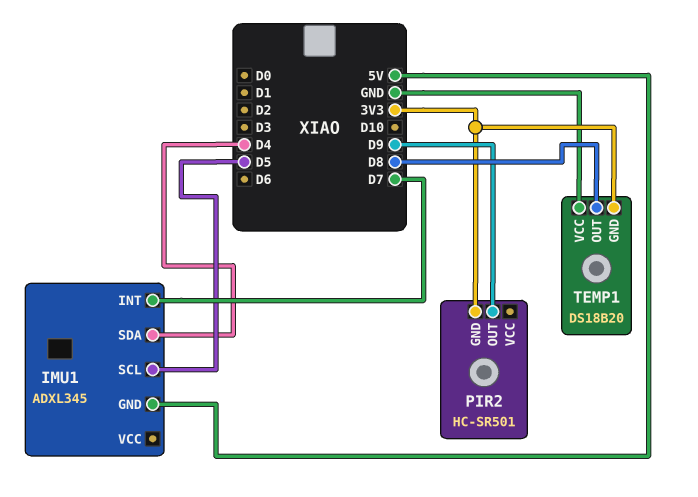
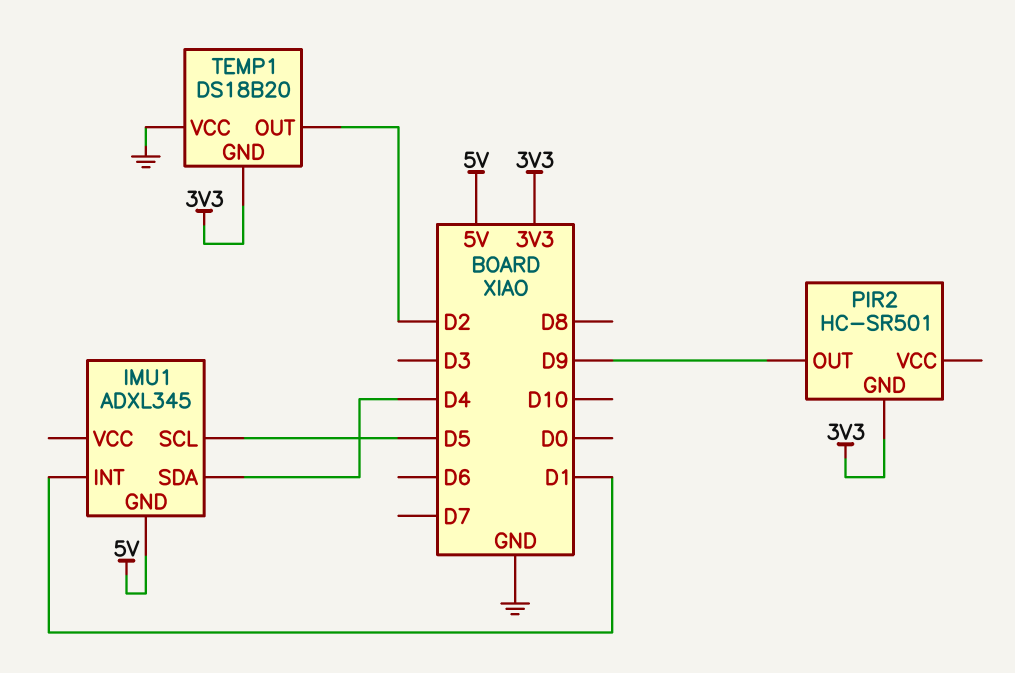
IMU1 pin INT: D7 -> D1
TEMP1 pin OUT: D8 -> D2

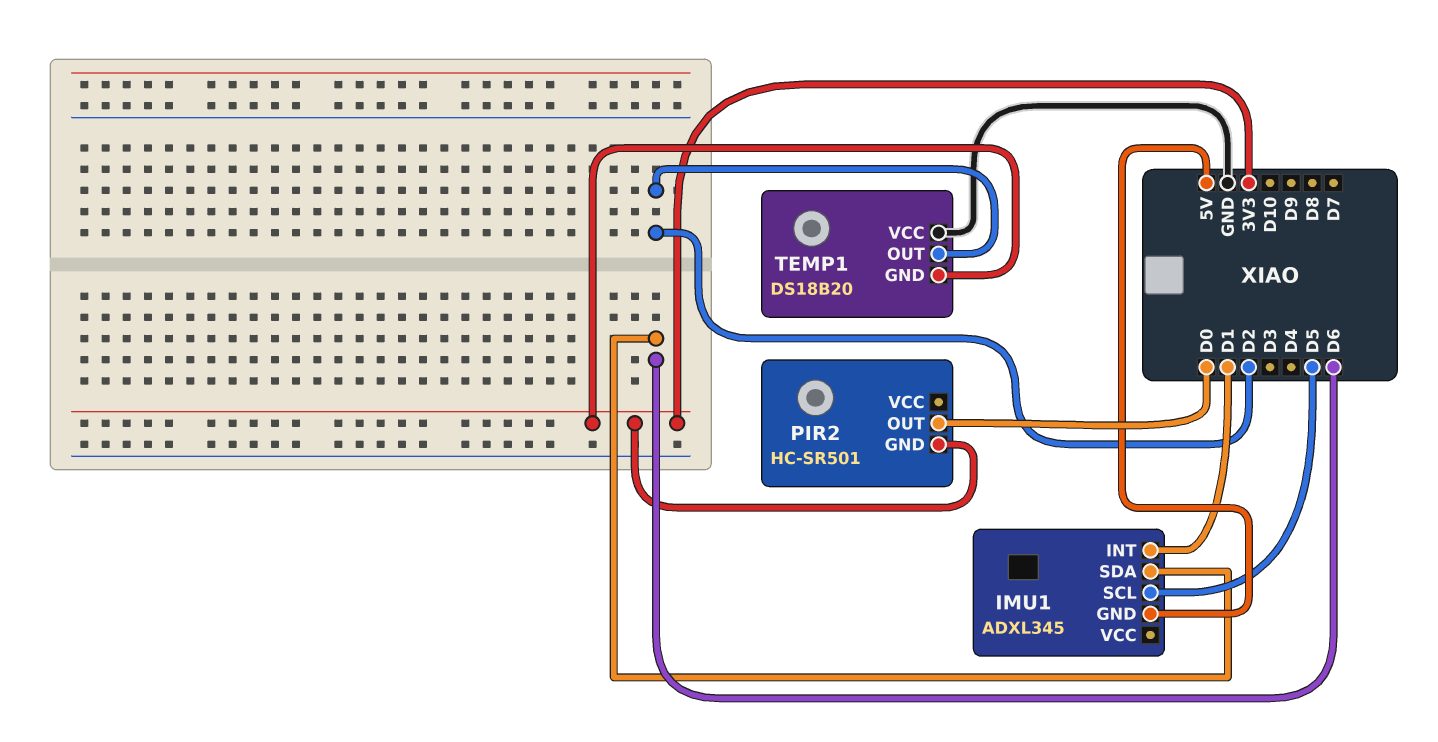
IMU1 pin SDA: D4 -> D6
PIR2 pin OUT: D9 -> D0

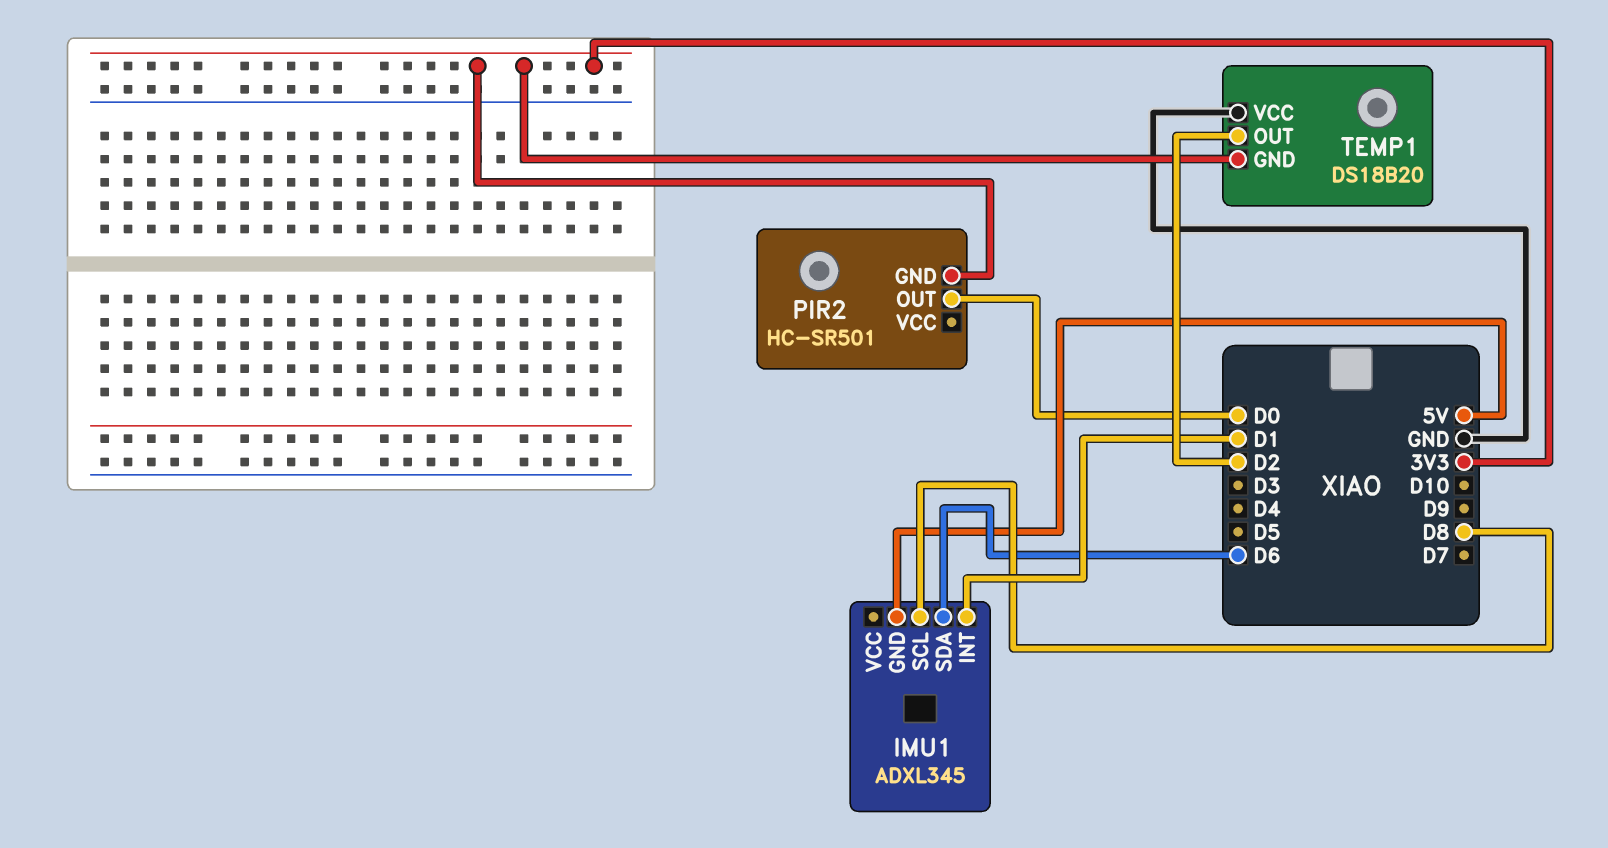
IMU1 pin SCL: D5 -> D8

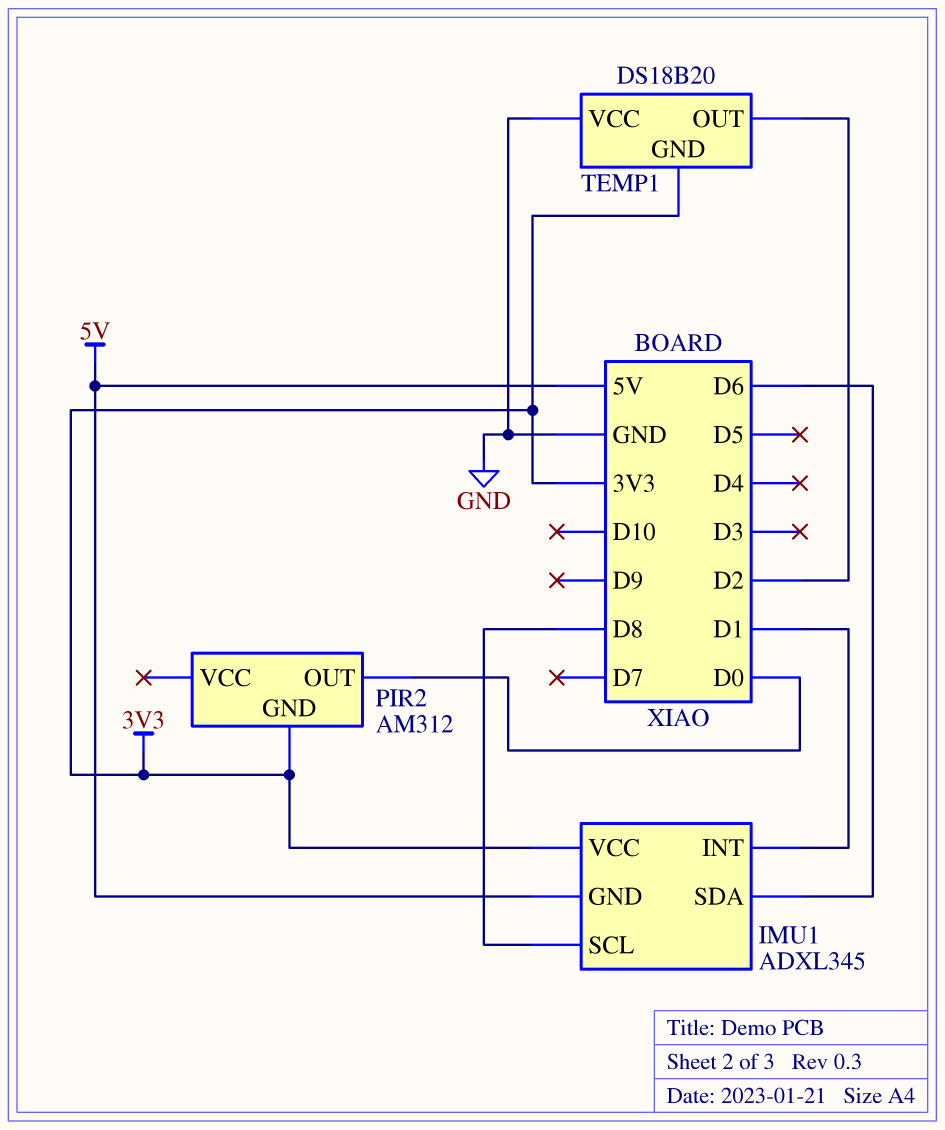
IMU1 pin VCC: none -> 3V3
PIR2: HC-SR501 -> AM312

